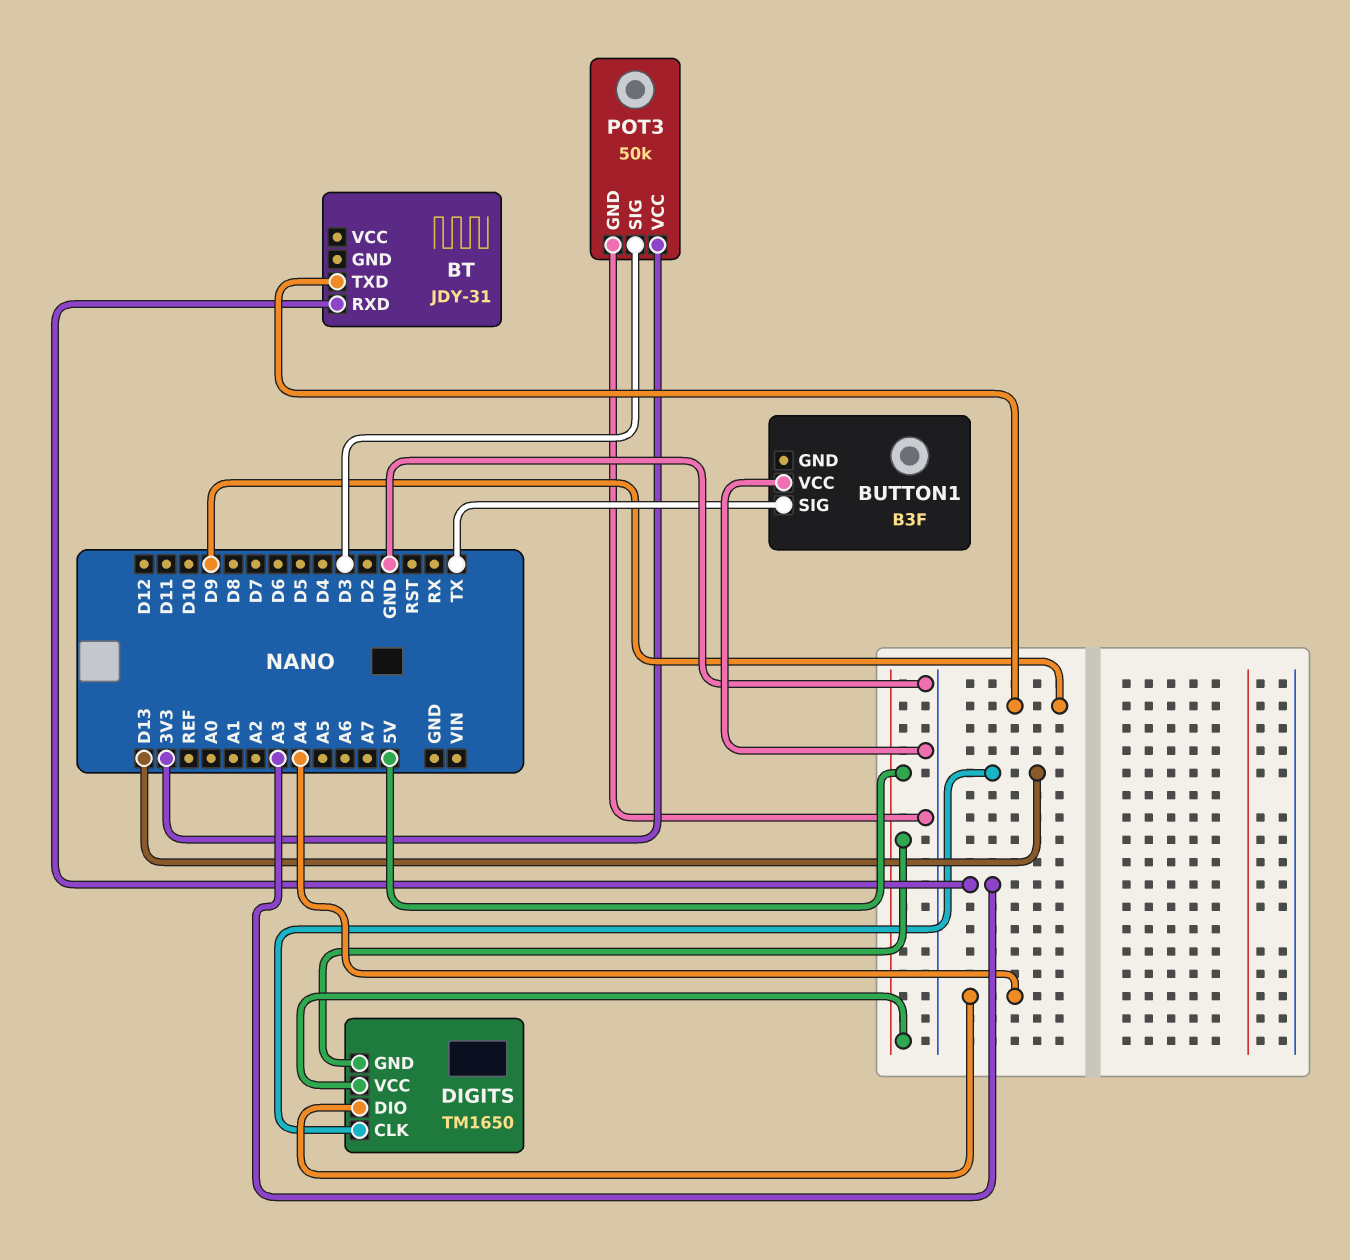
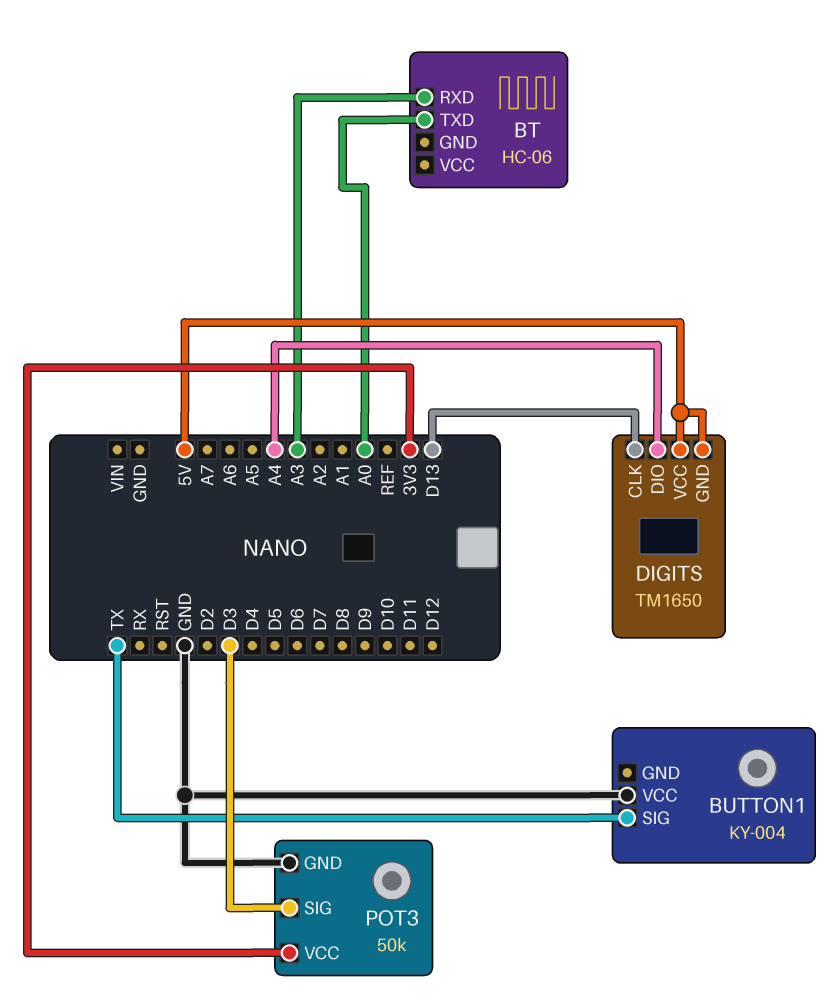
BT: JDY-31 -> HC-06
BT pin TXD: D9 -> A0
BUTTON1: B3F -> KY-004

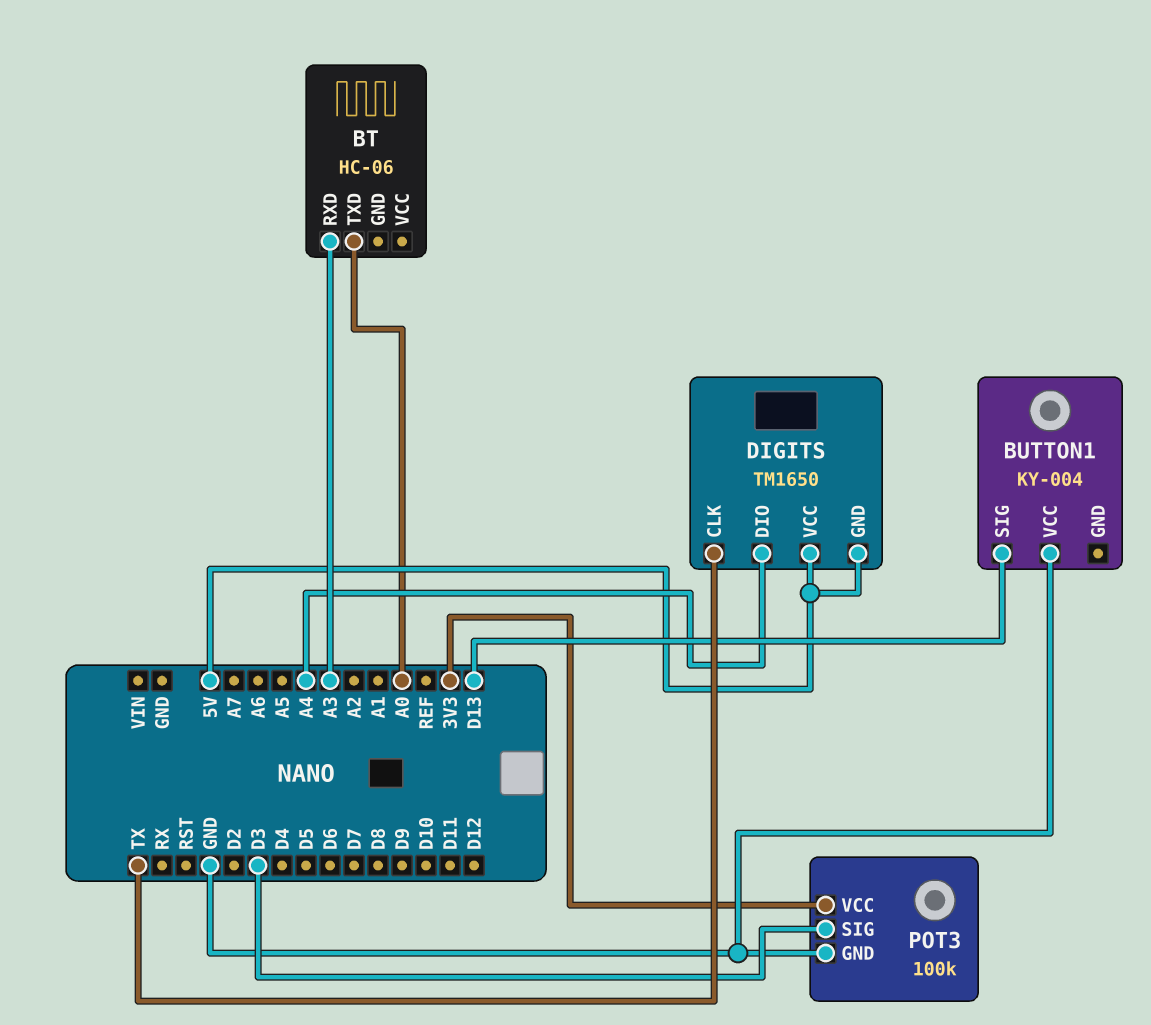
BUTTON1 pin SIG: TX -> D13
DIGITS pin CLK: D13 -> TX
POT3: 50k -> 100k

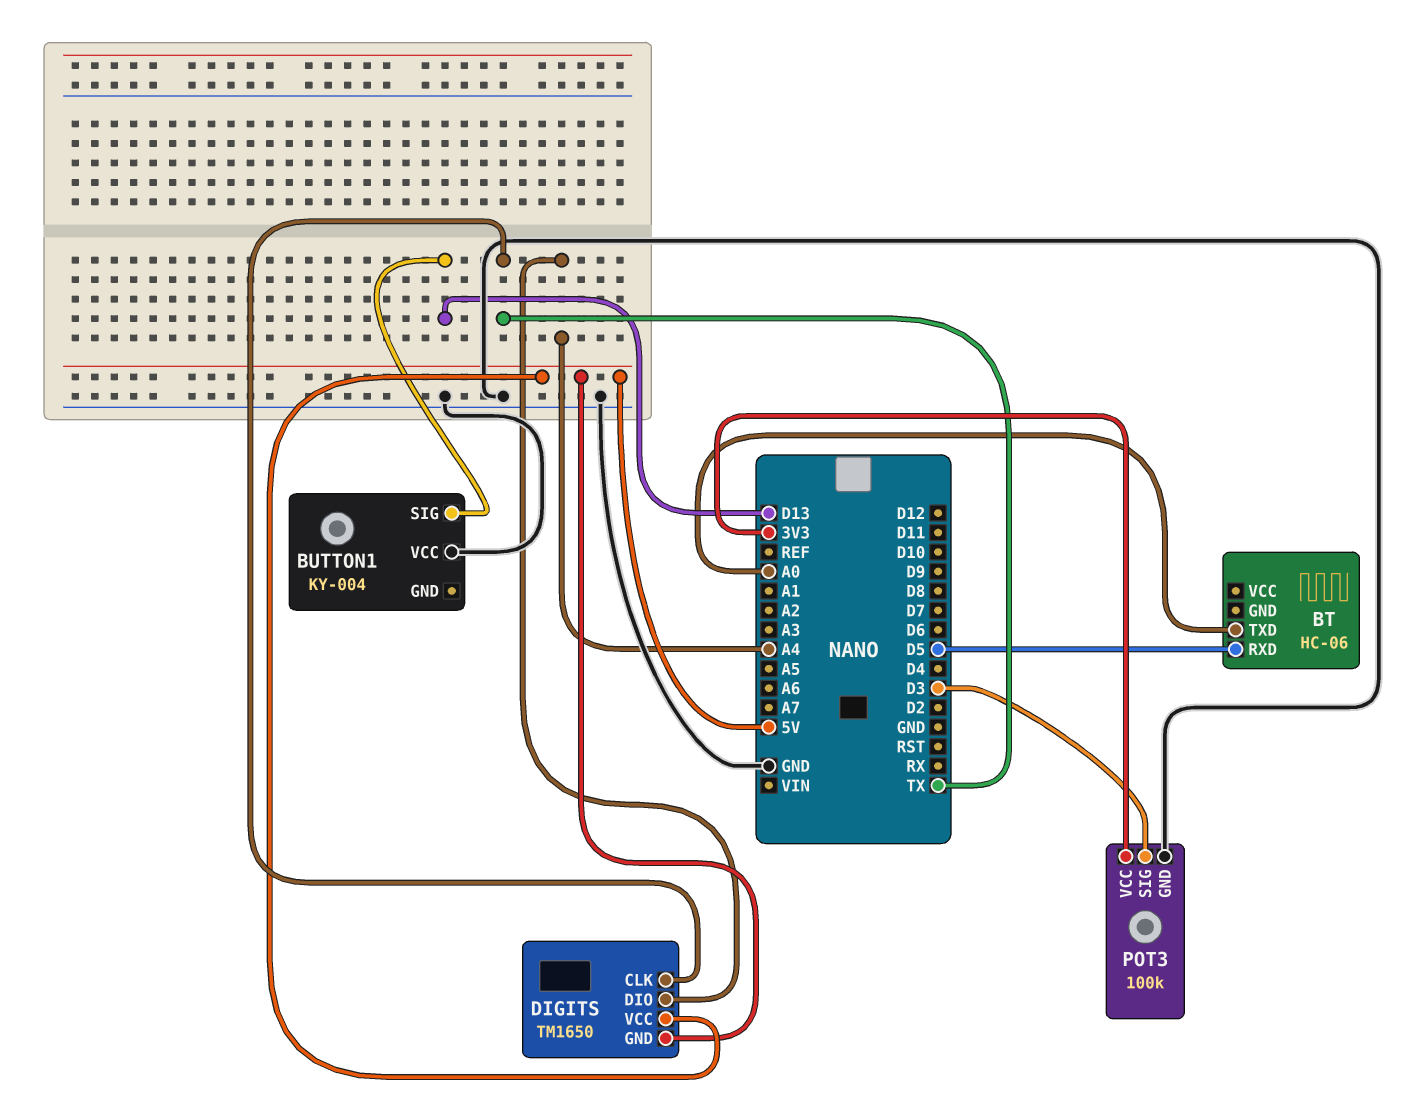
BT pin RXD: A3 -> D5

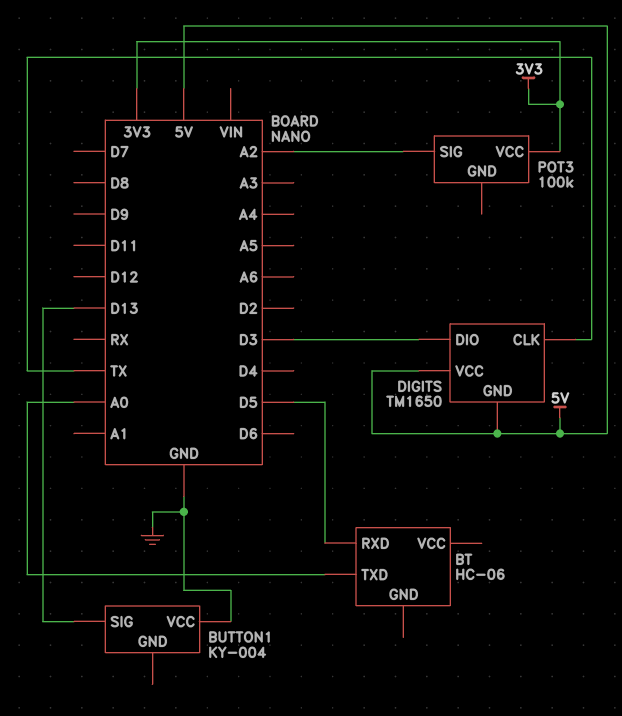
DIGITS pin DIO: A4 -> D3
POT3 pin GND: GND -> none
POT3 pin SIG: D3 -> A2

